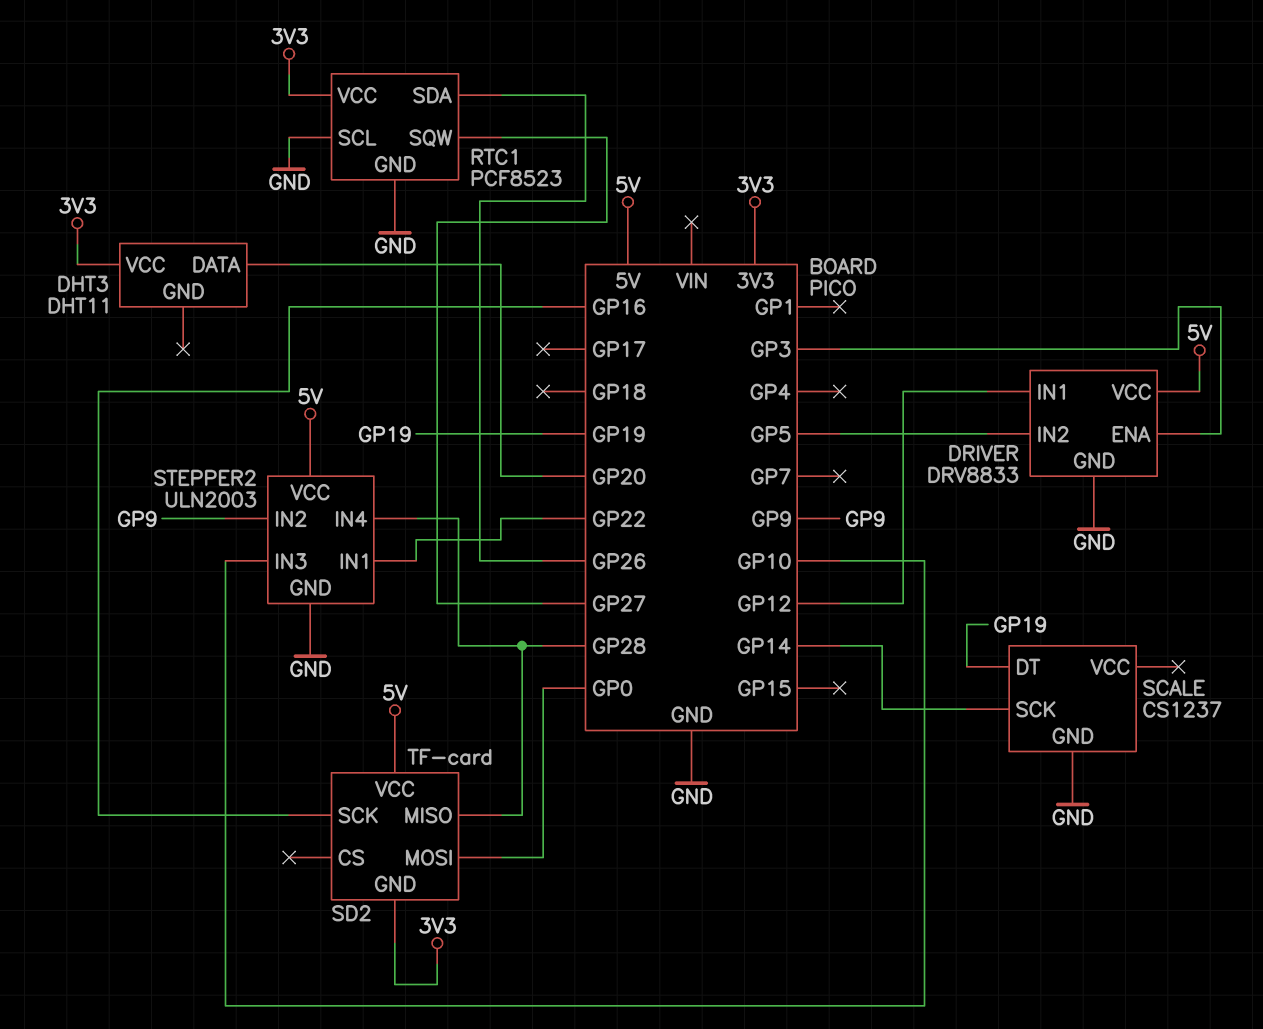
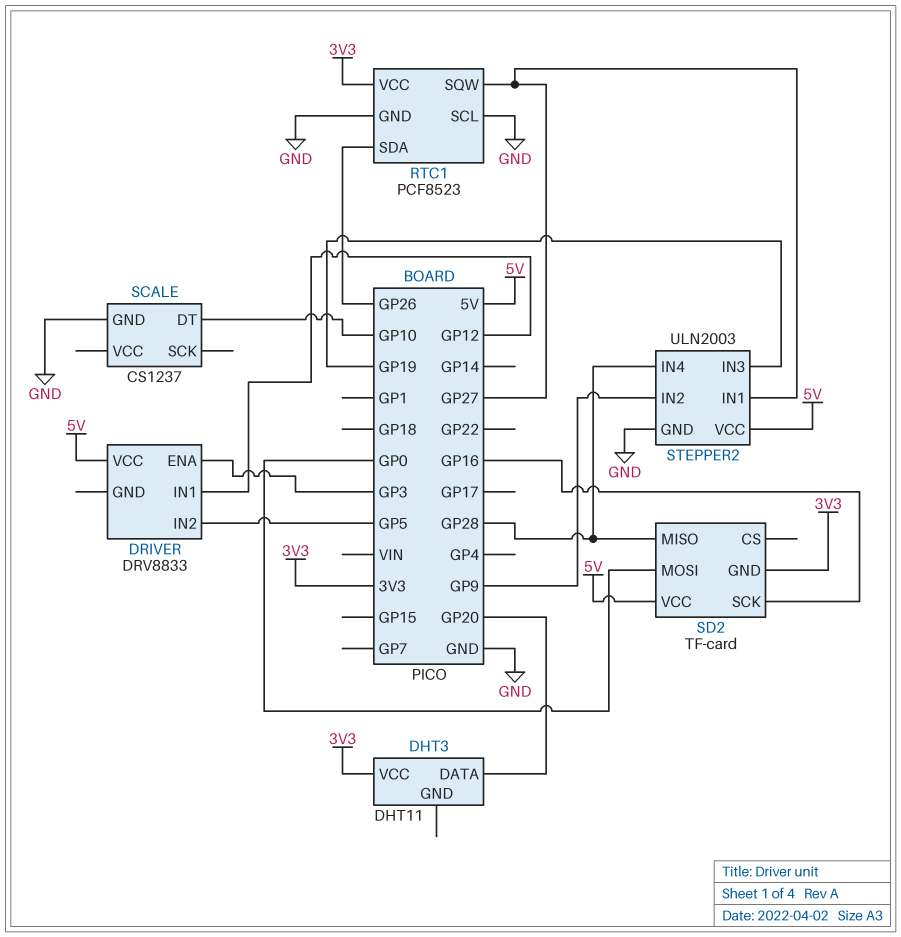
DRIVER pin GND: GND -> none
SCALE pin DT: GP19 -> GP10
SCALE pin SCK: GP14 -> none
STEPPER2 pin IN1: GP22 -> GP27
STEPPER2 pin IN3: GP10 -> GP19

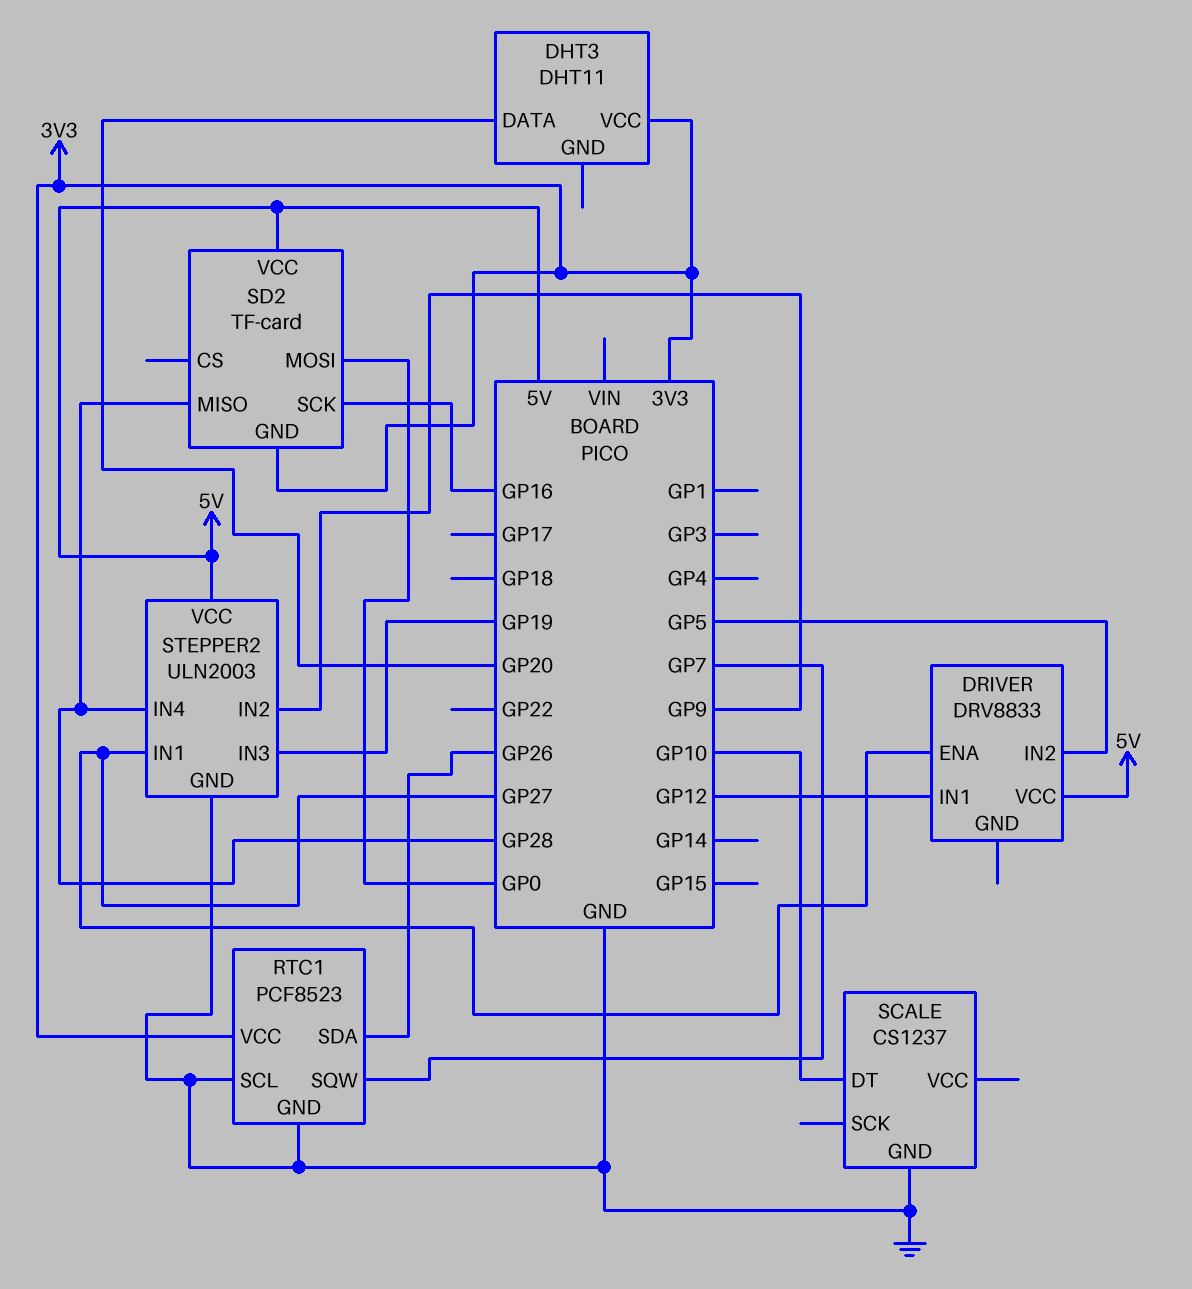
DRIVER pin ENA: GP3 -> GP27
RTC1 pin SQW: GP27 -> GP7

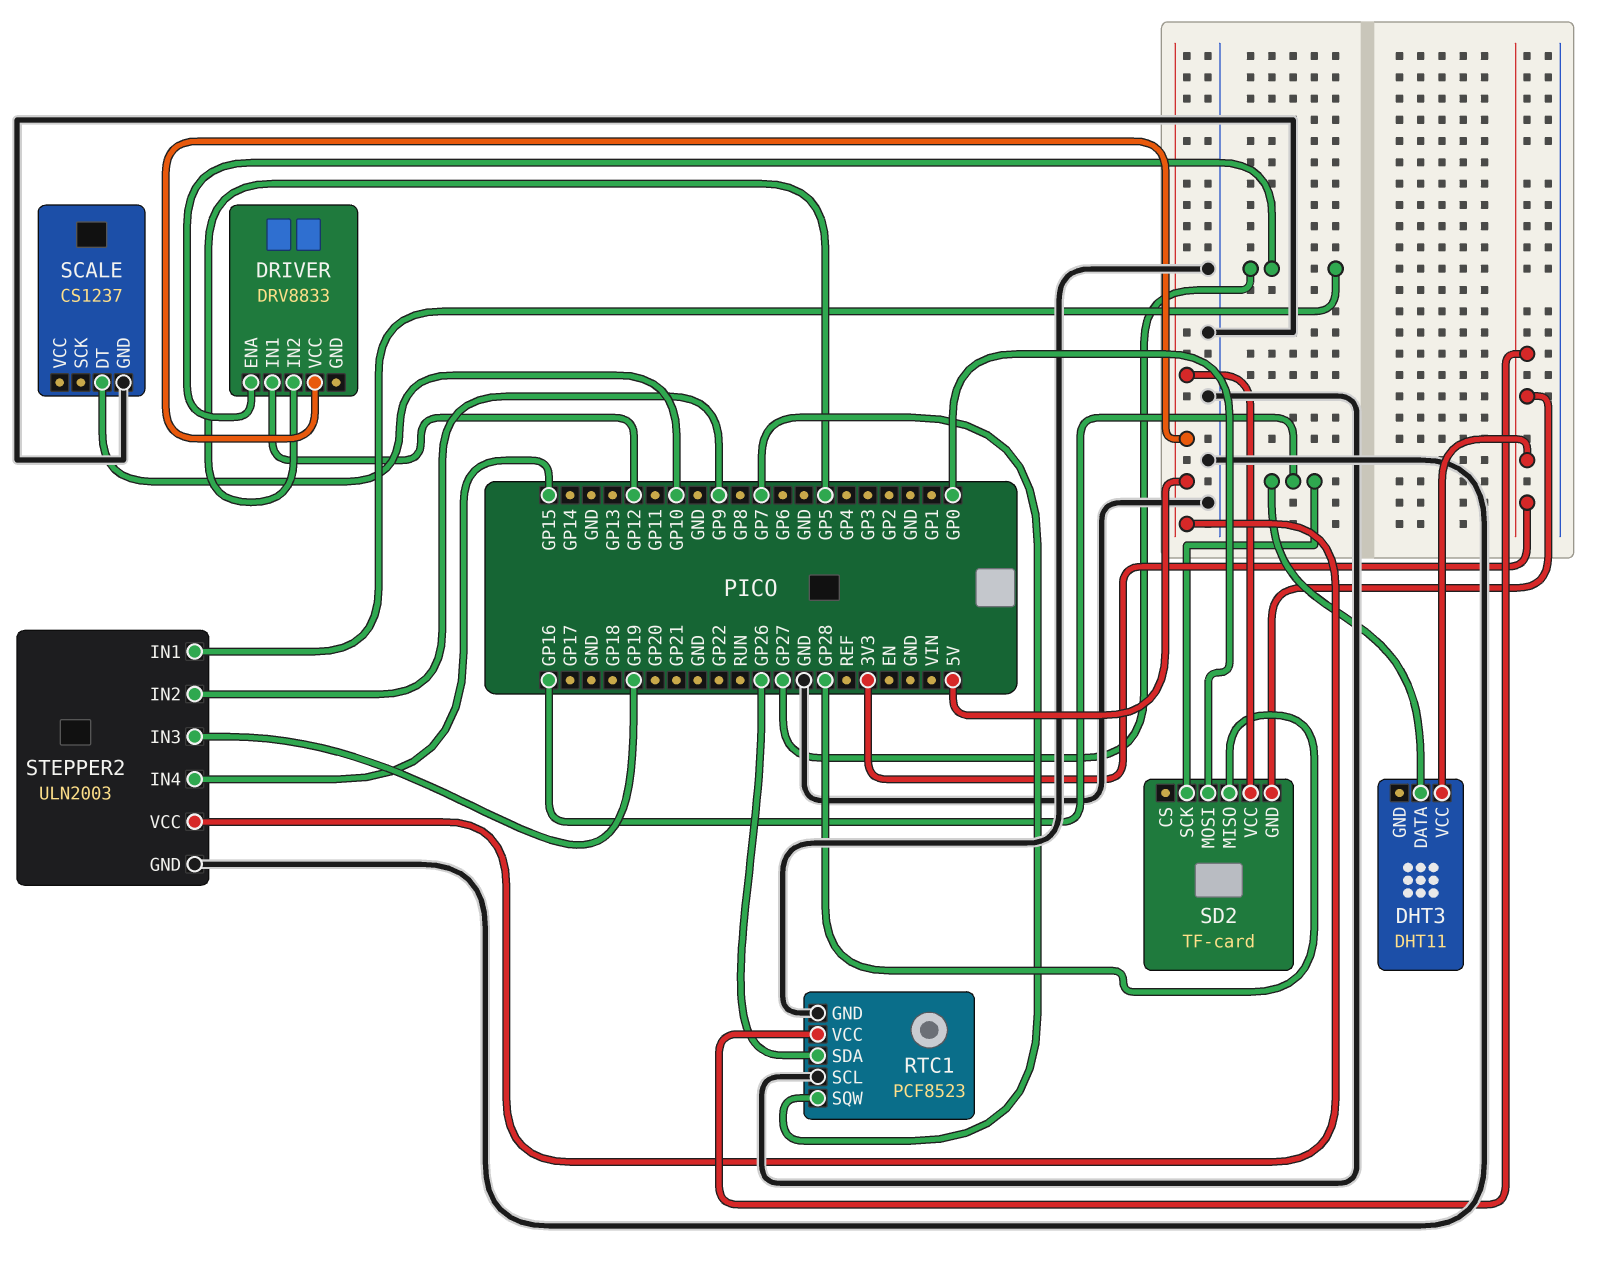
DHT3 pin DATA: GP20 -> GP16
STEPPER2 pin IN4: GP28 -> GP15

